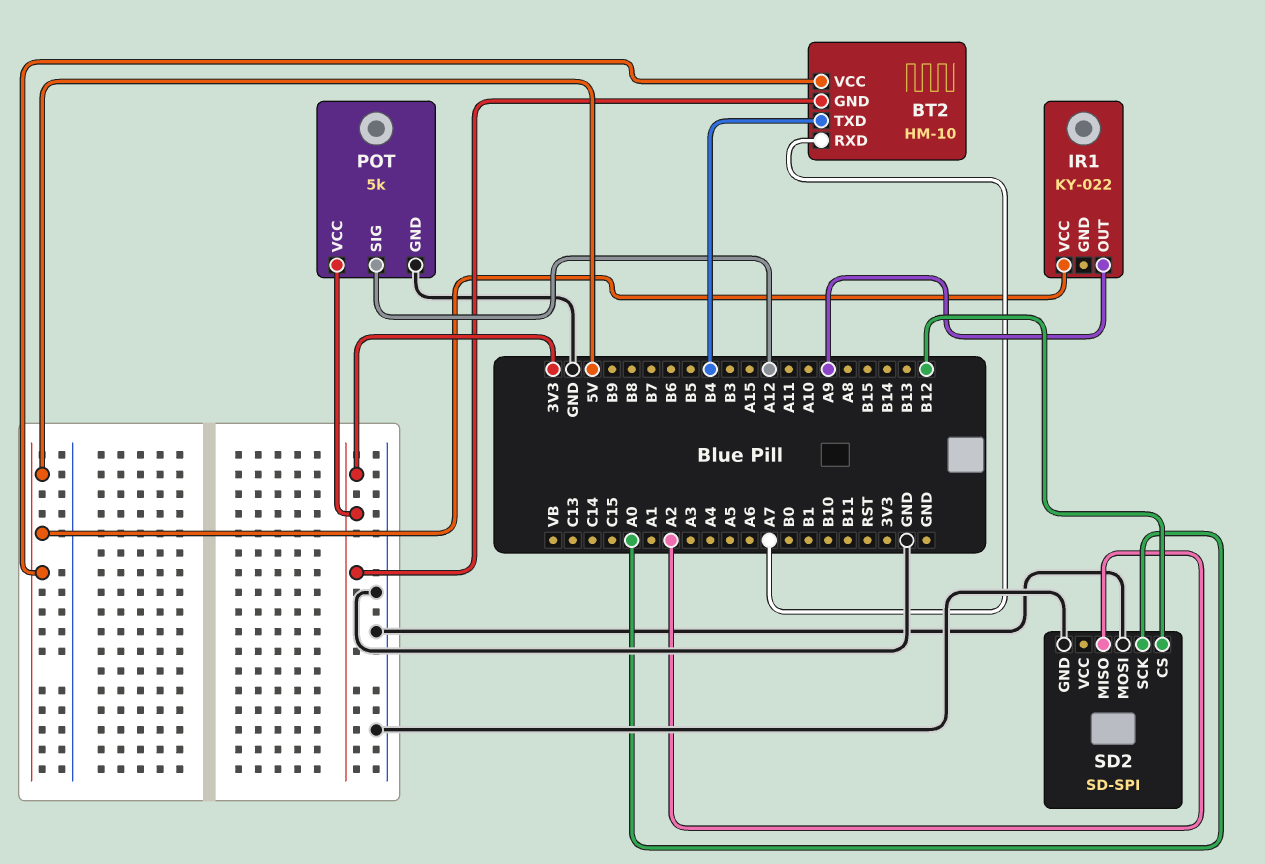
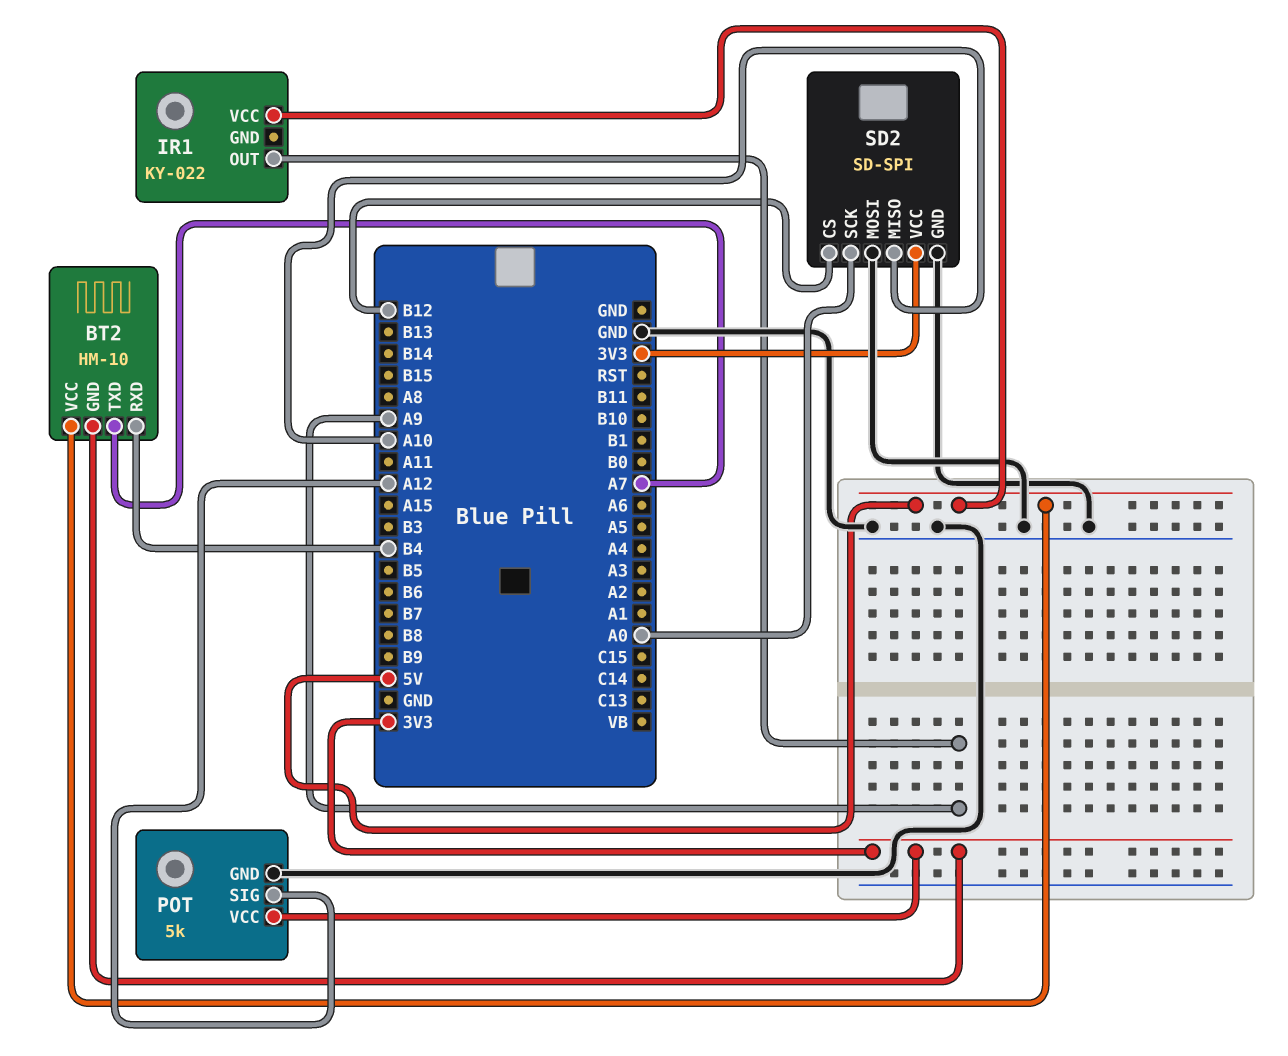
BT2 pin RXD: A7 -> B4
BT2 pin TXD: B4 -> A7
SD2 pin MISO: A2 -> A10
SD2 pin VCC: none -> 3V3

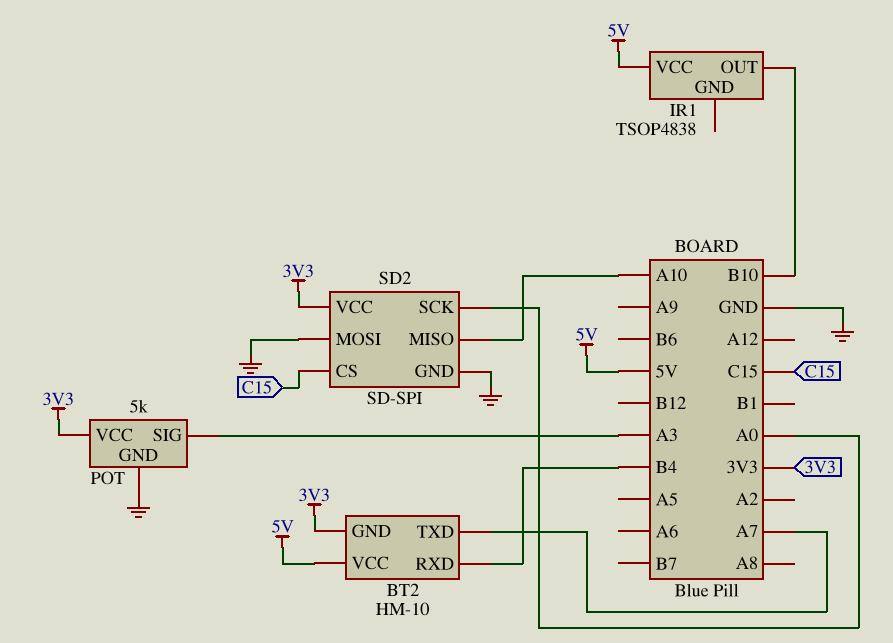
IR1: KY-022 -> TSOP4838
IR1 pin OUT: A9 -> B10
POT pin SIG: A12 -> A3
SD2 pin CS: B12 -> C15

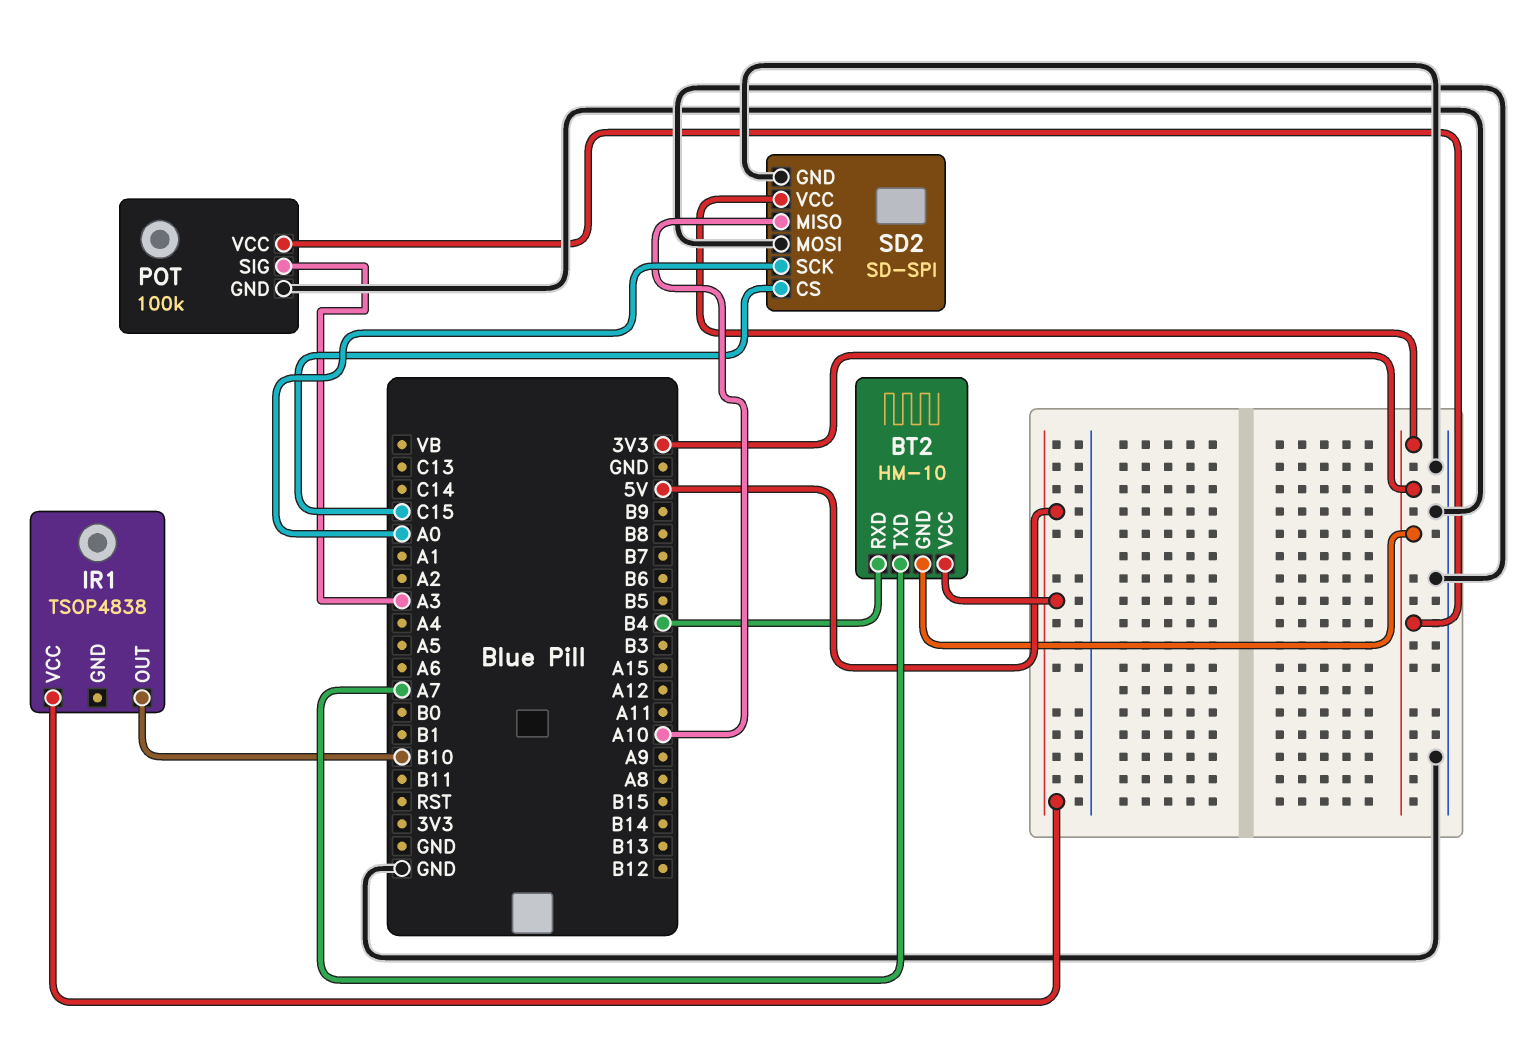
POT: 5k -> 100k

